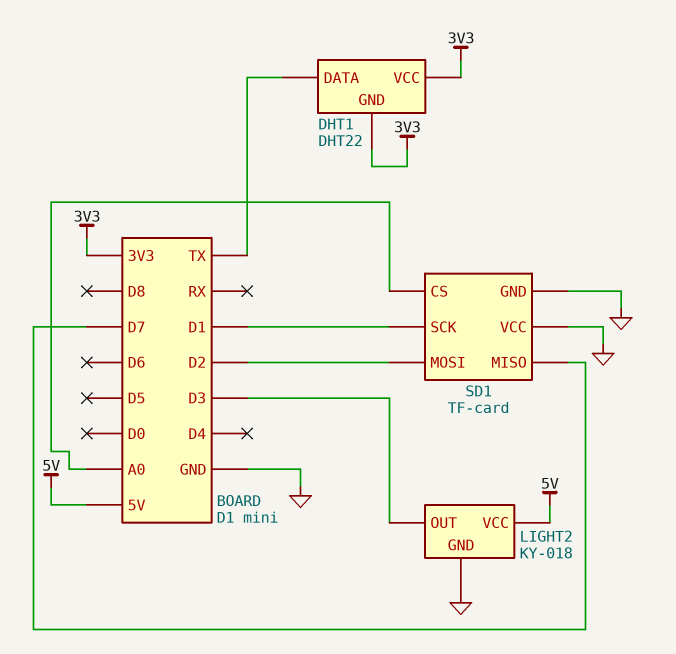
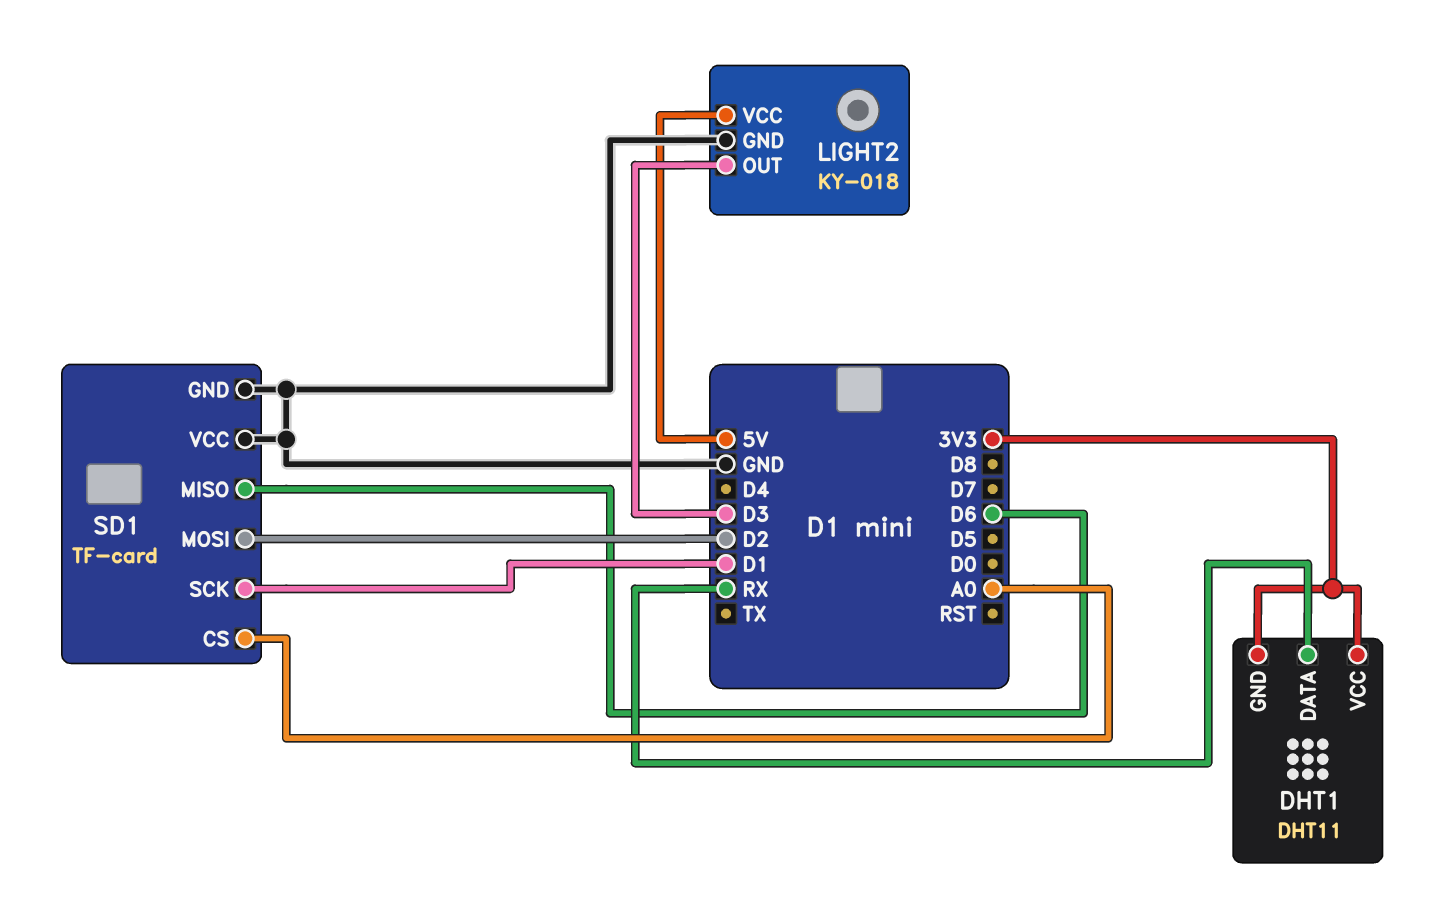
DHT1: DHT22 -> DHT11
DHT1 pin DATA: TX -> RX
SD1 pin MISO: D7 -> D6

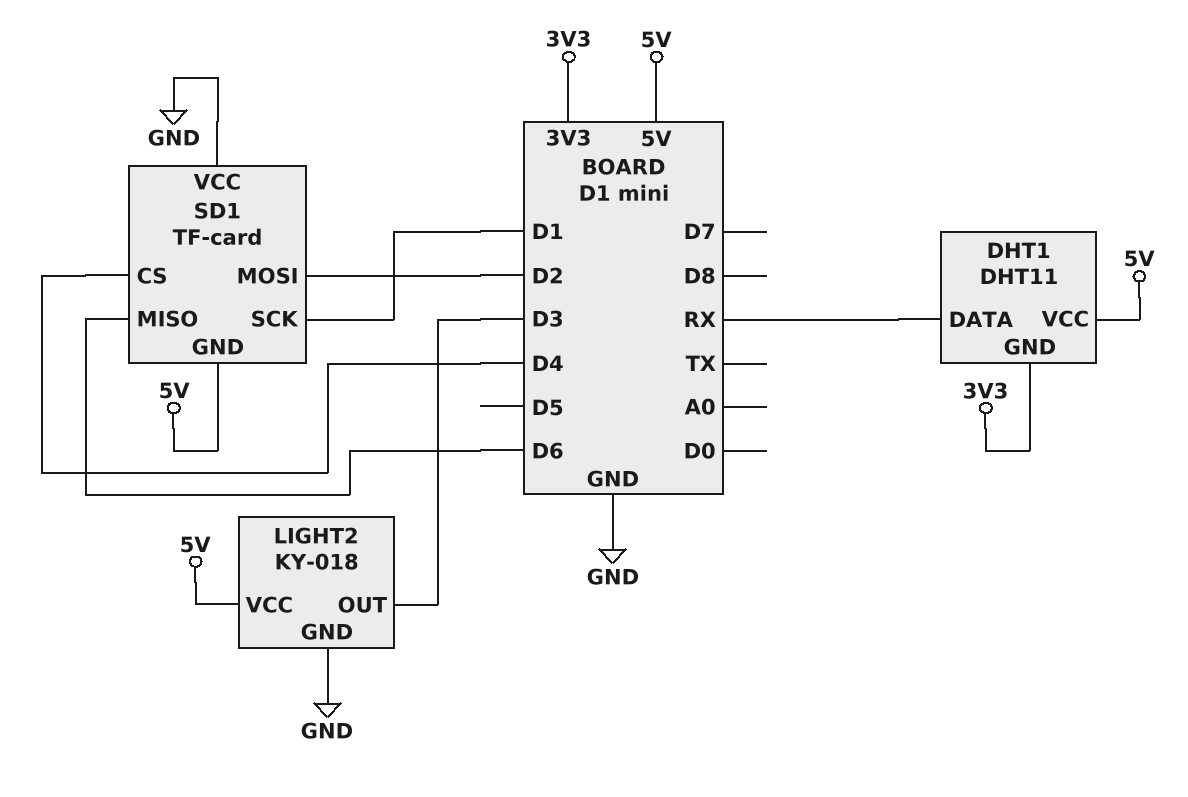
DHT1 pin VCC: 3V3 -> 5V
SD1 pin CS: A0 -> D4
SD1 pin GND: GND -> 5V

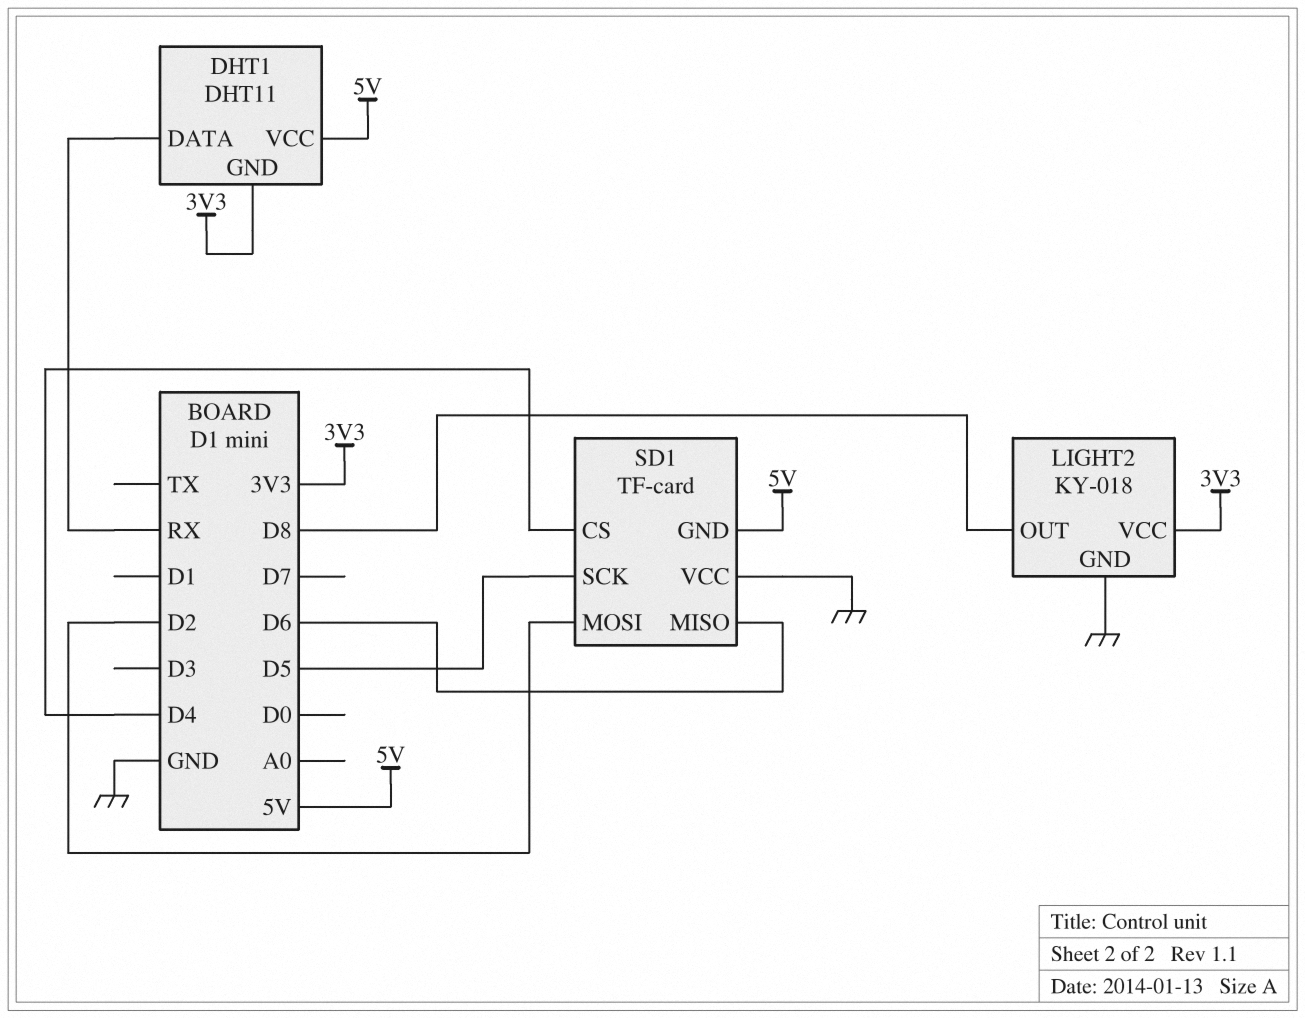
LIGHT2 pin OUT: D3 -> D8
LIGHT2 pin VCC: 5V -> 3V3
SD1 pin SCK: D1 -> D5

